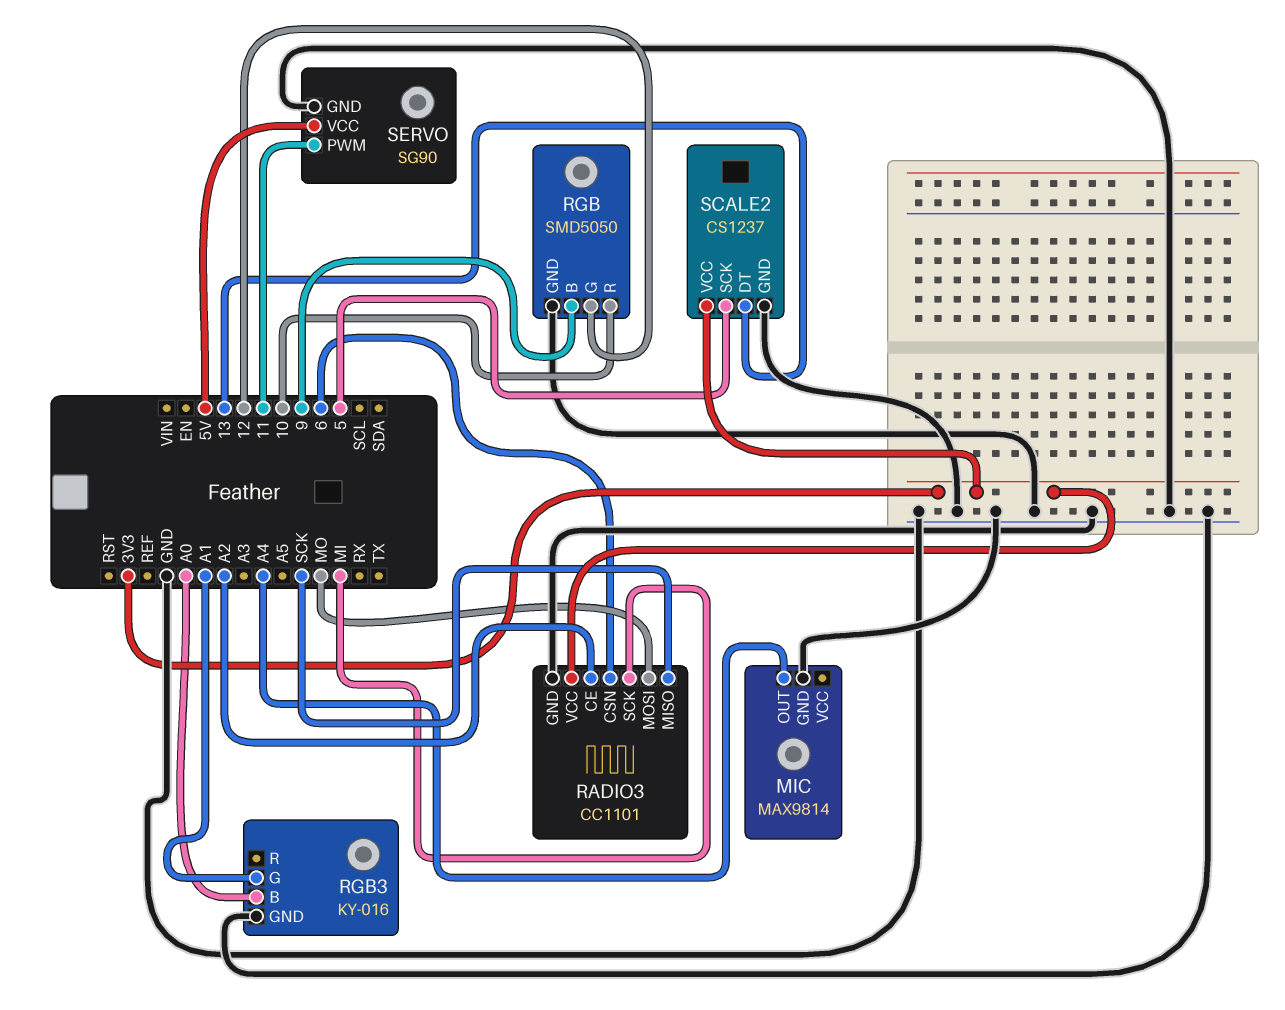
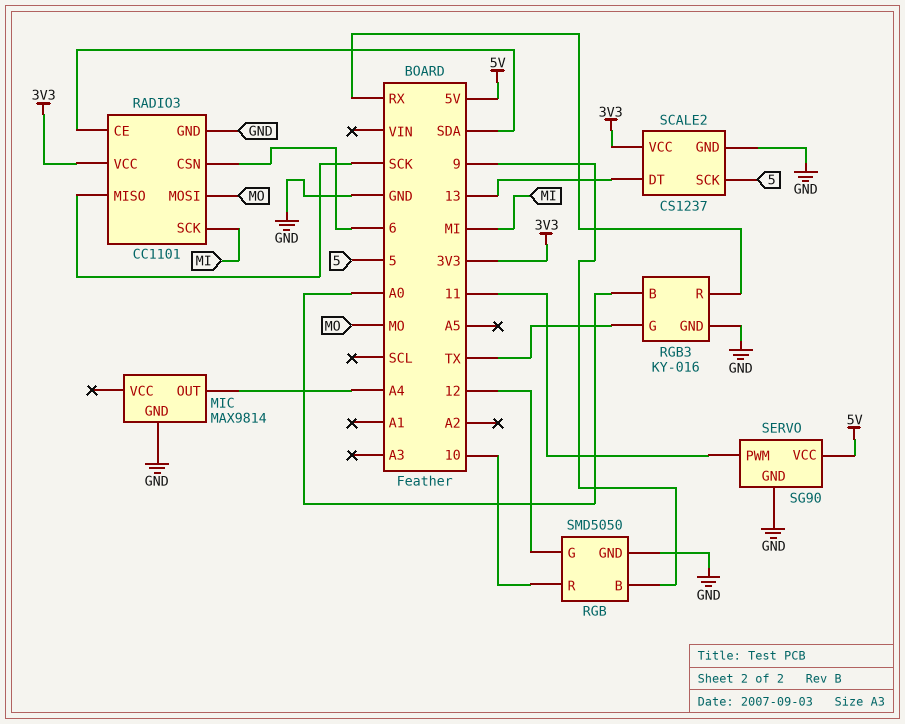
RADIO3 pin CE: A2 -> SDA
RGB3 pin G: A1 -> TX
RGB3 pin R: none -> RX

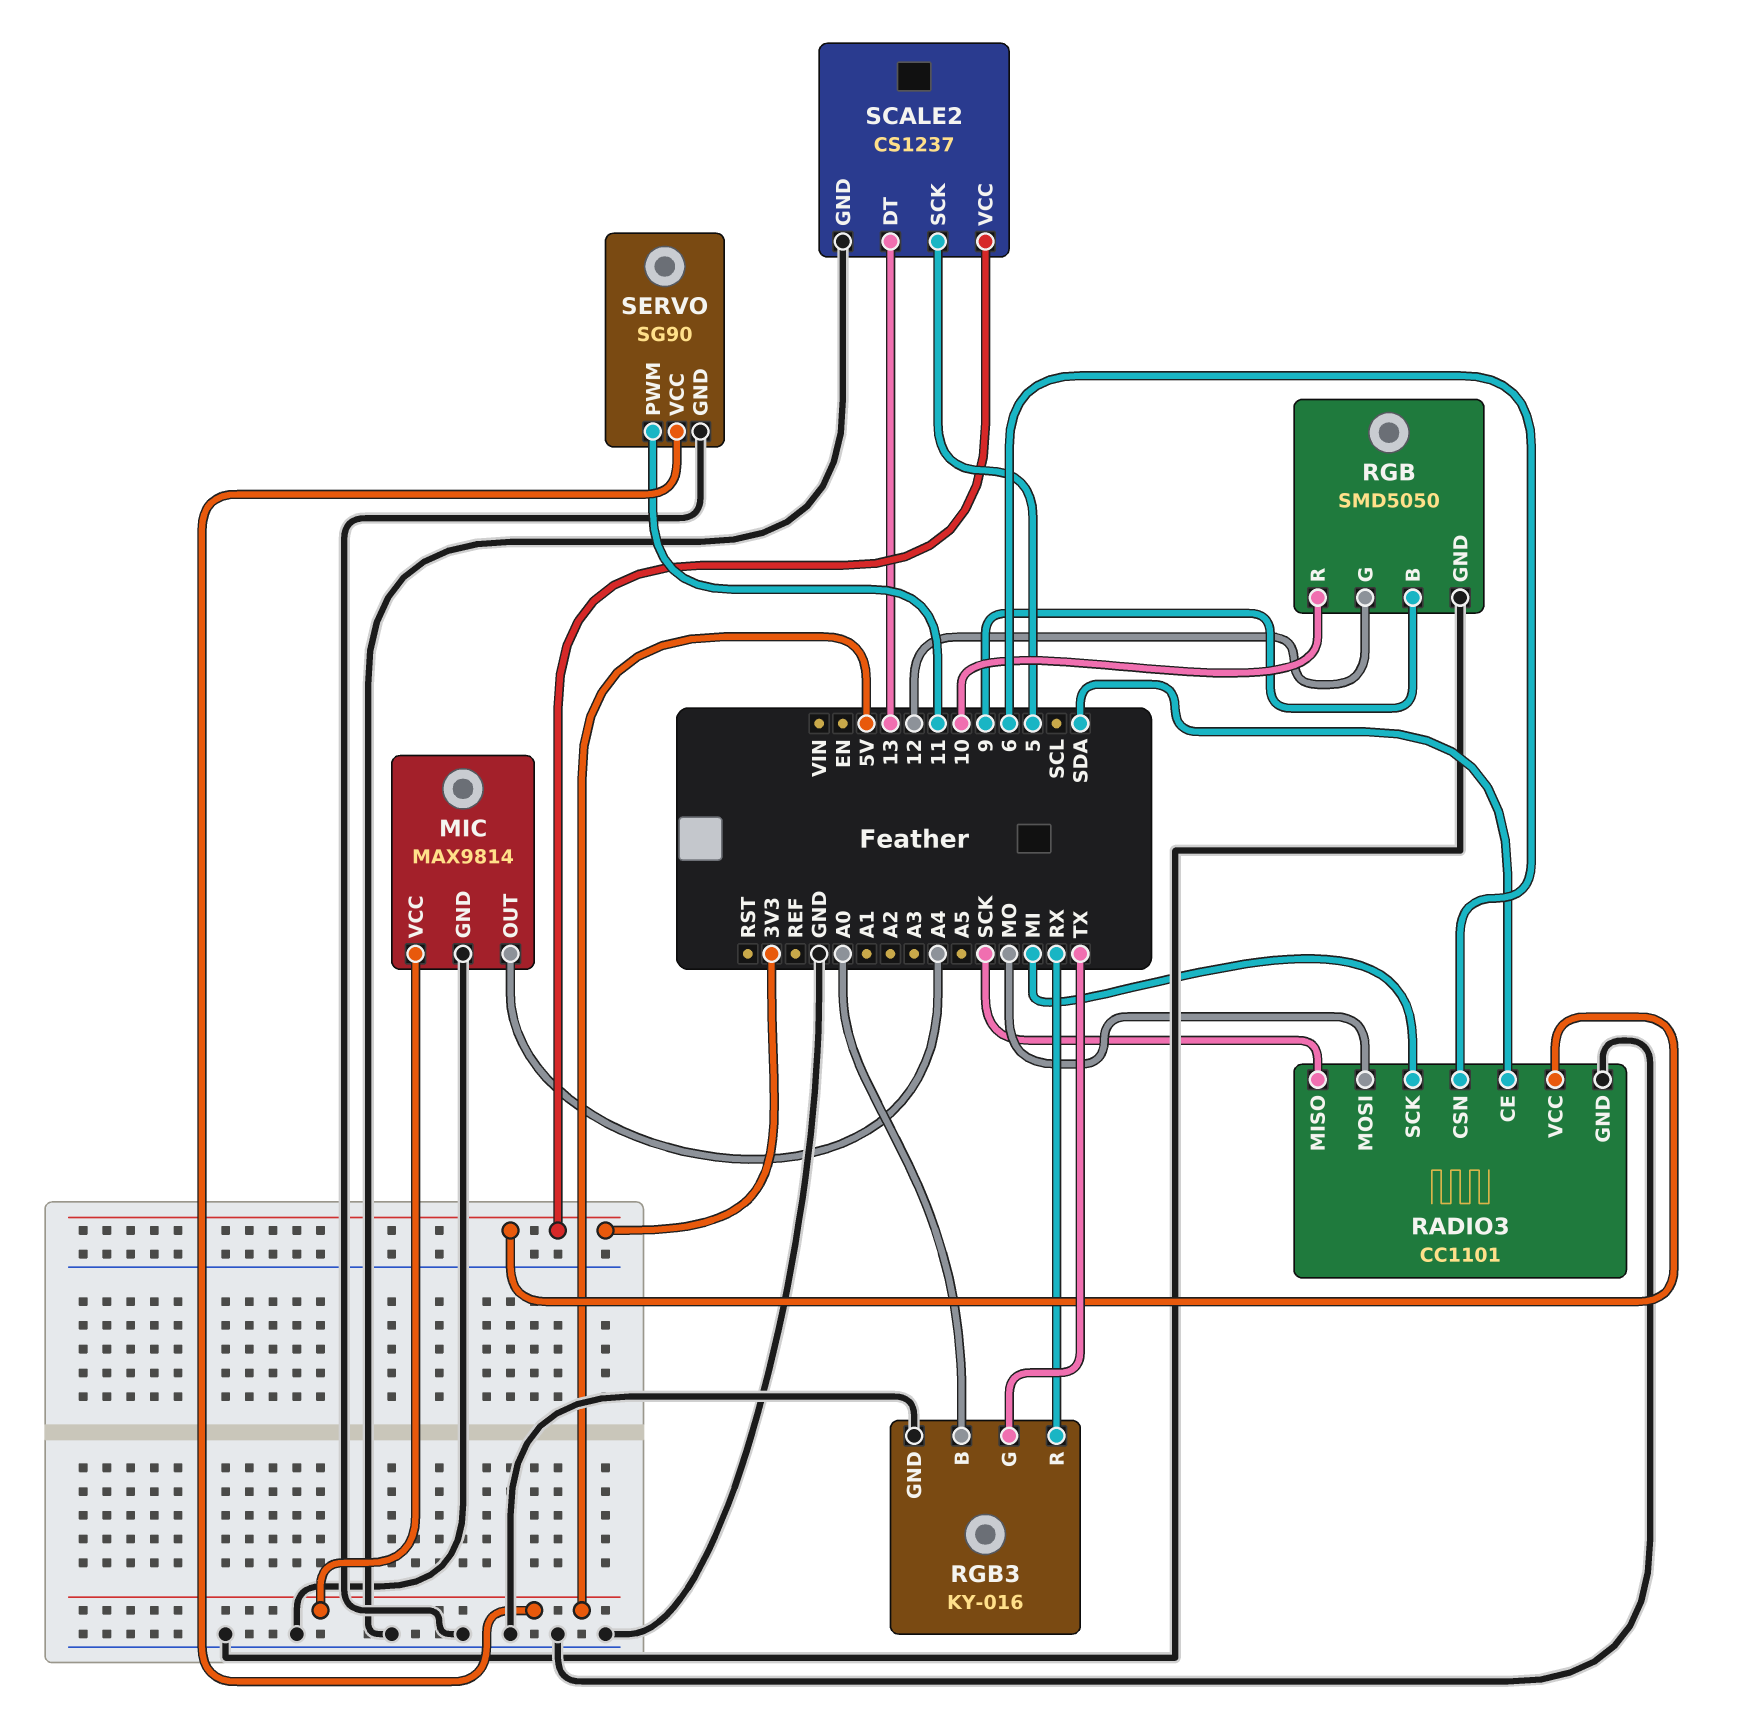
MIC pin VCC: none -> 5V

